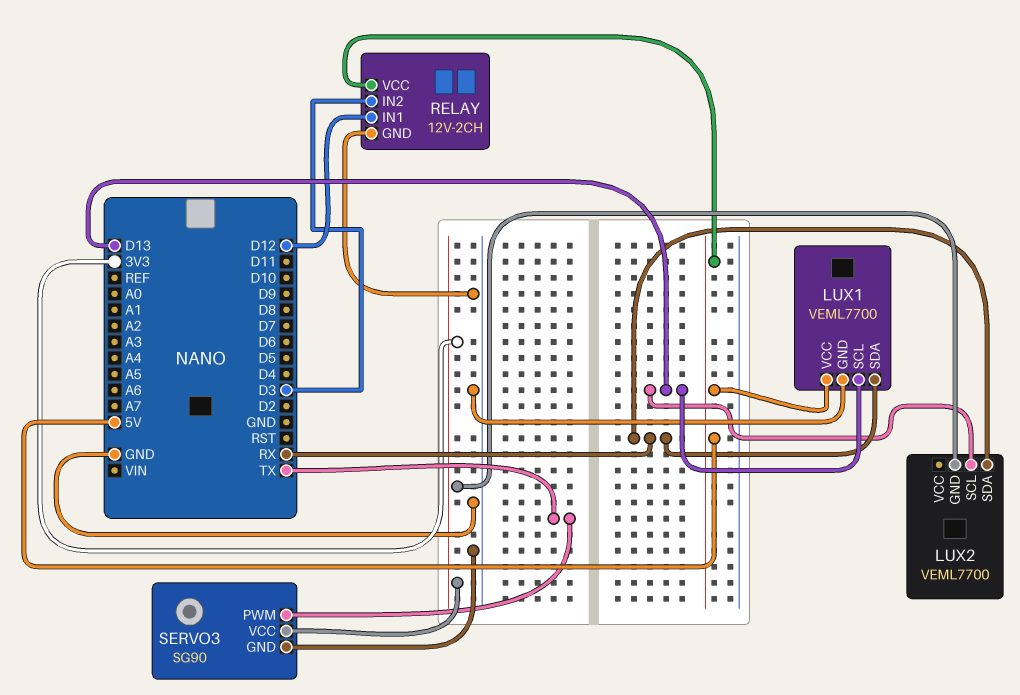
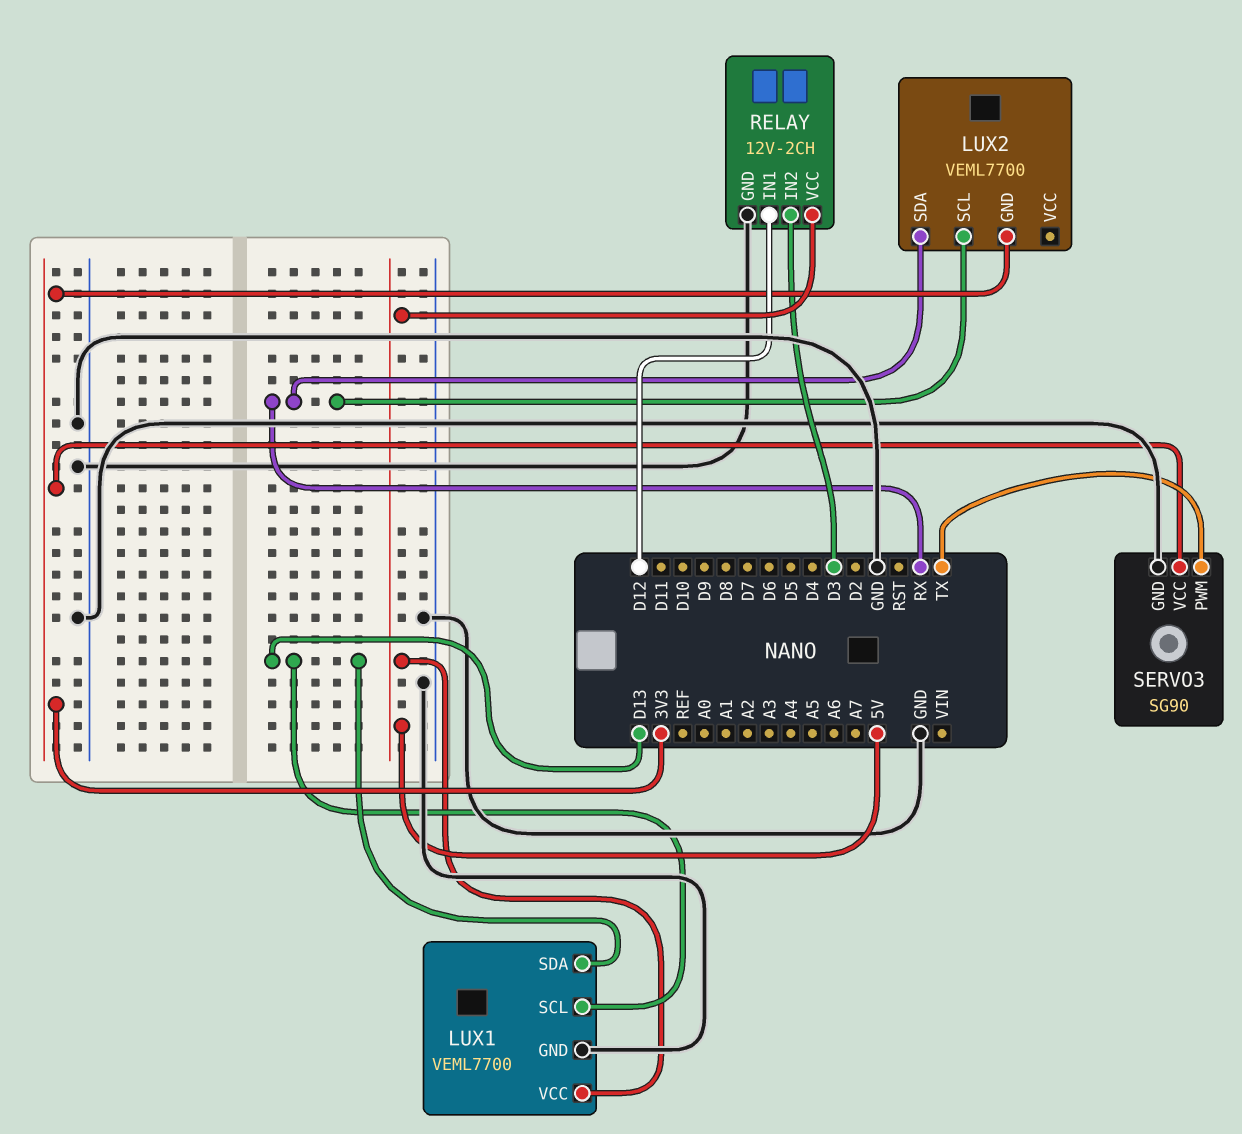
LUX1 pin SDA: RX -> D13
LUX2 pin SCL: D13 -> RX

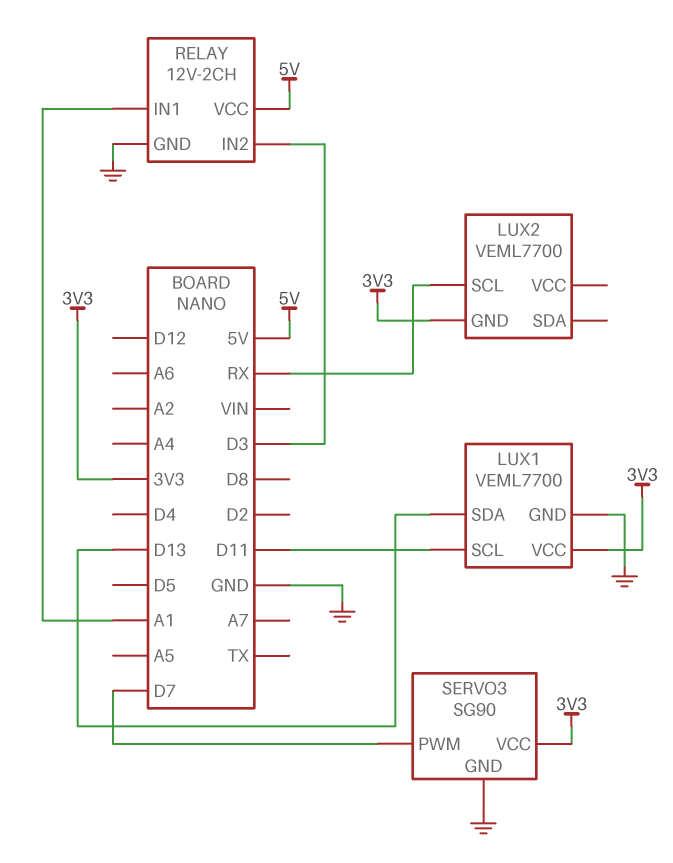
LUX1 pin SCL: D13 -> D11
LUX1 pin VCC: 5V -> 3V3
LUX2 pin SDA: RX -> none
RELAY pin IN1: D12 -> A1
SERVO3 pin PWM: TX -> D7

